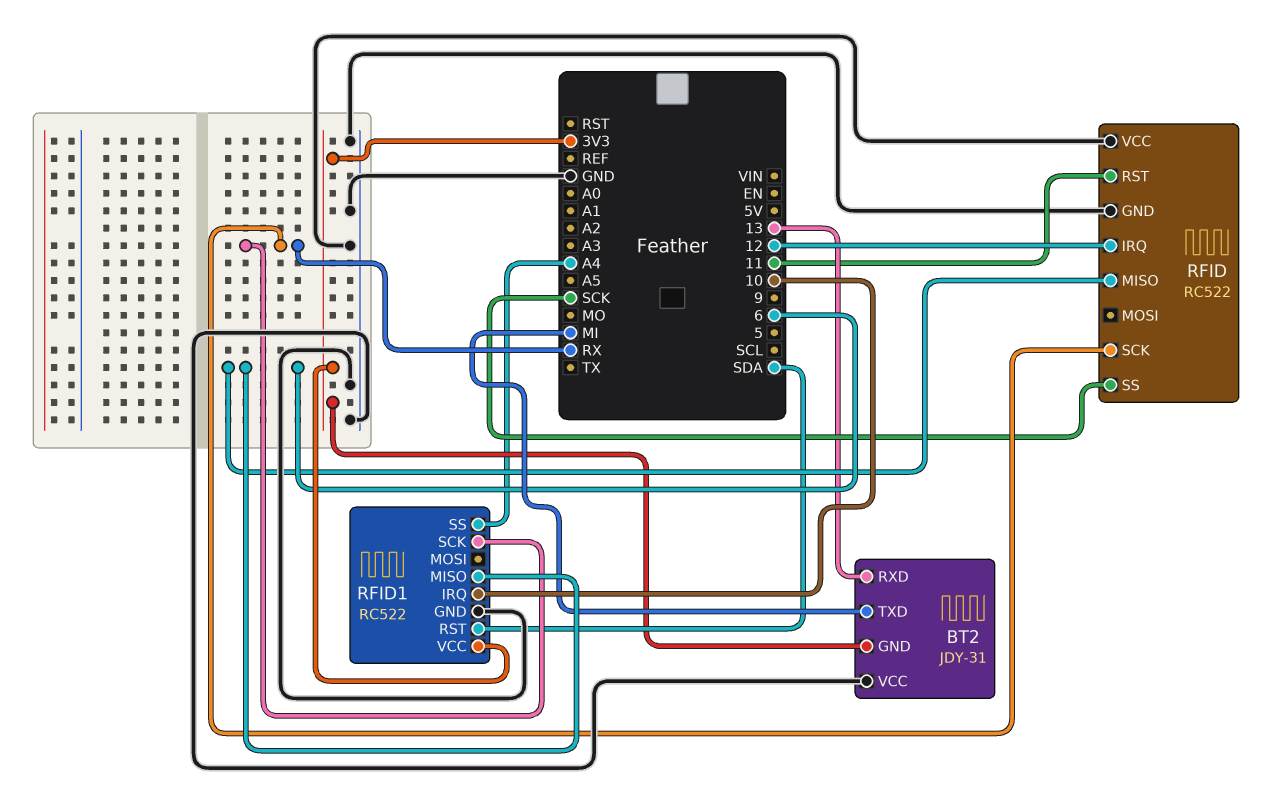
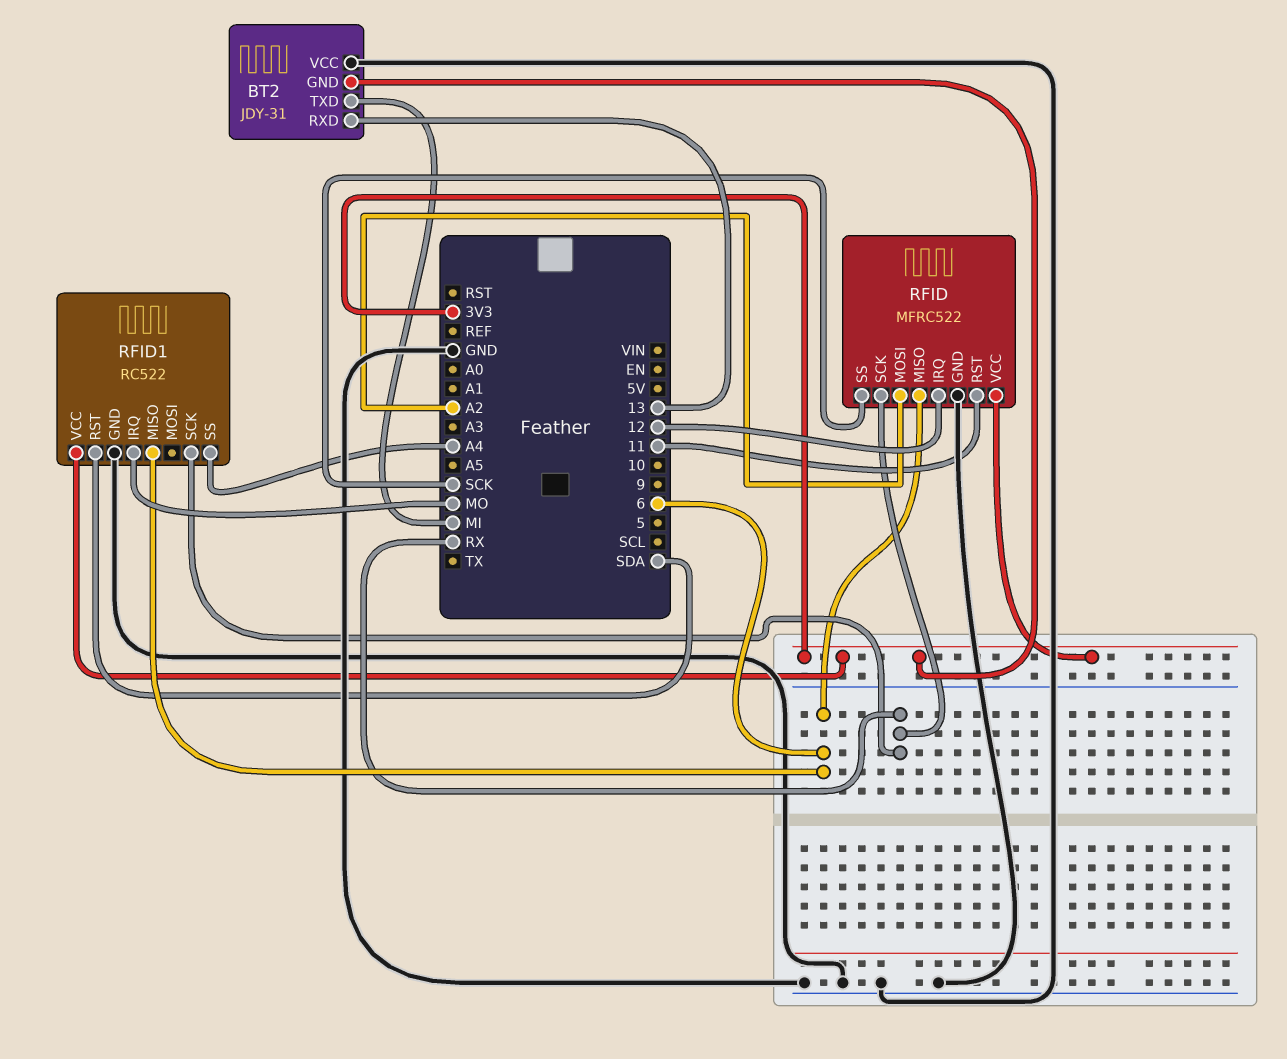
RFID: RC522 -> MFRC522
RFID pin MOSI: none -> A2
RFID pin VCC: GND -> 3V3
RFID1 pin IRQ: 10 -> MO

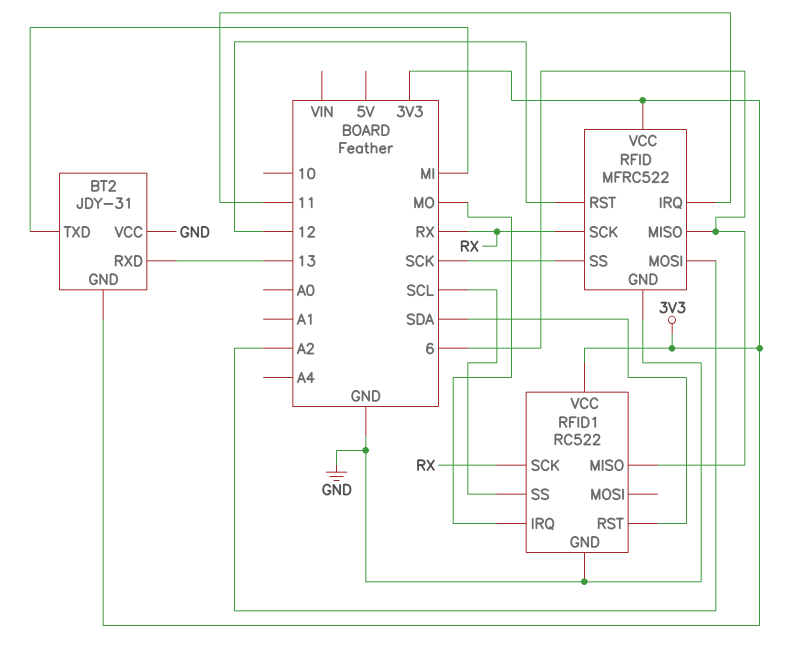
RFID pin IRQ: 12 -> 11
RFID pin RST: 11 -> 12
RFID1 pin SS: A4 -> SCL

